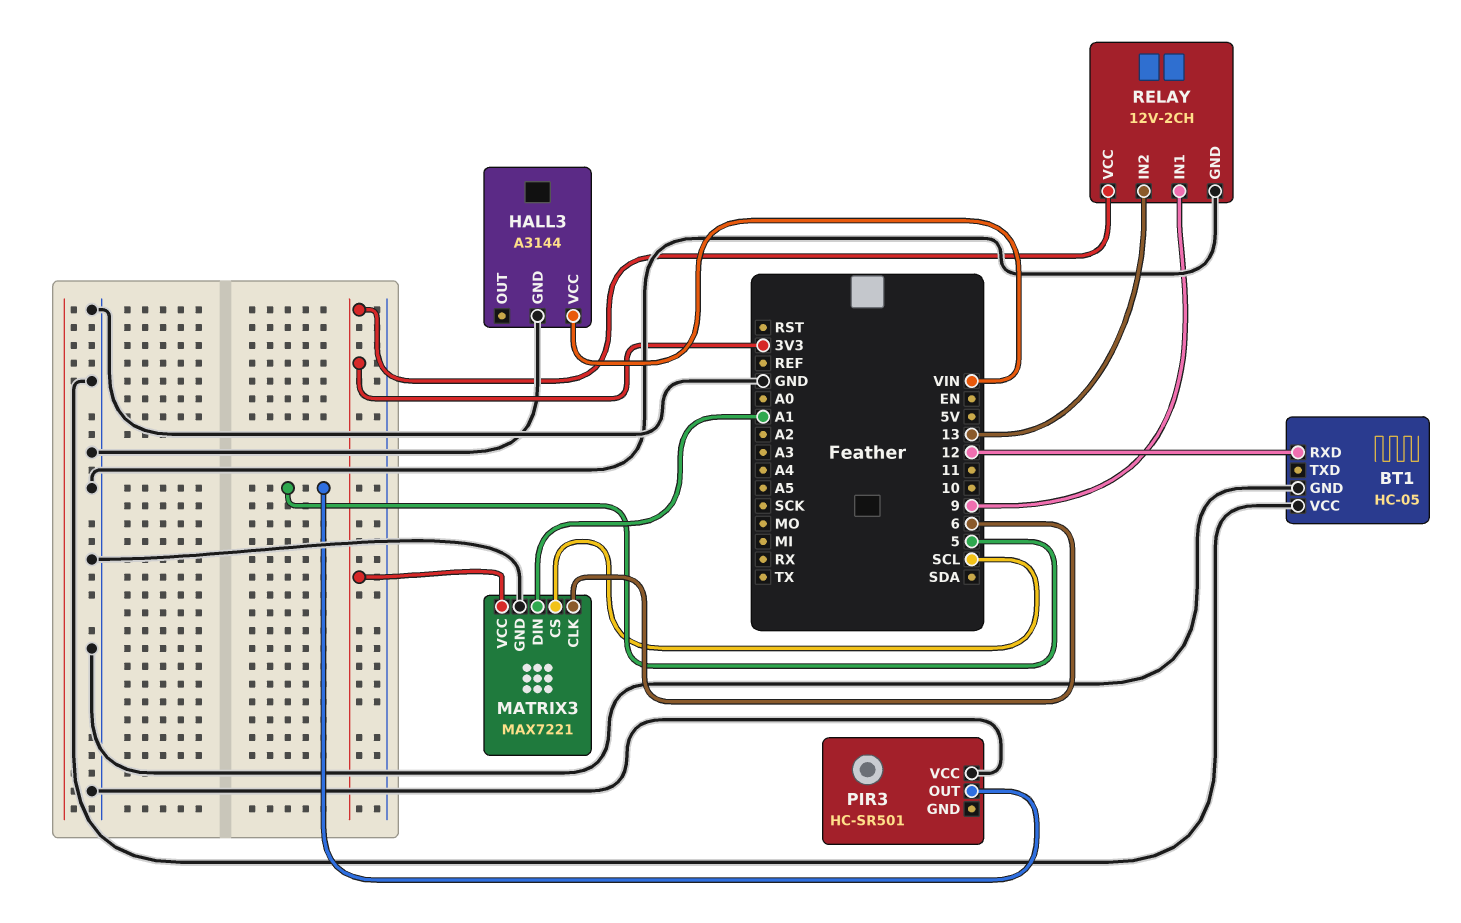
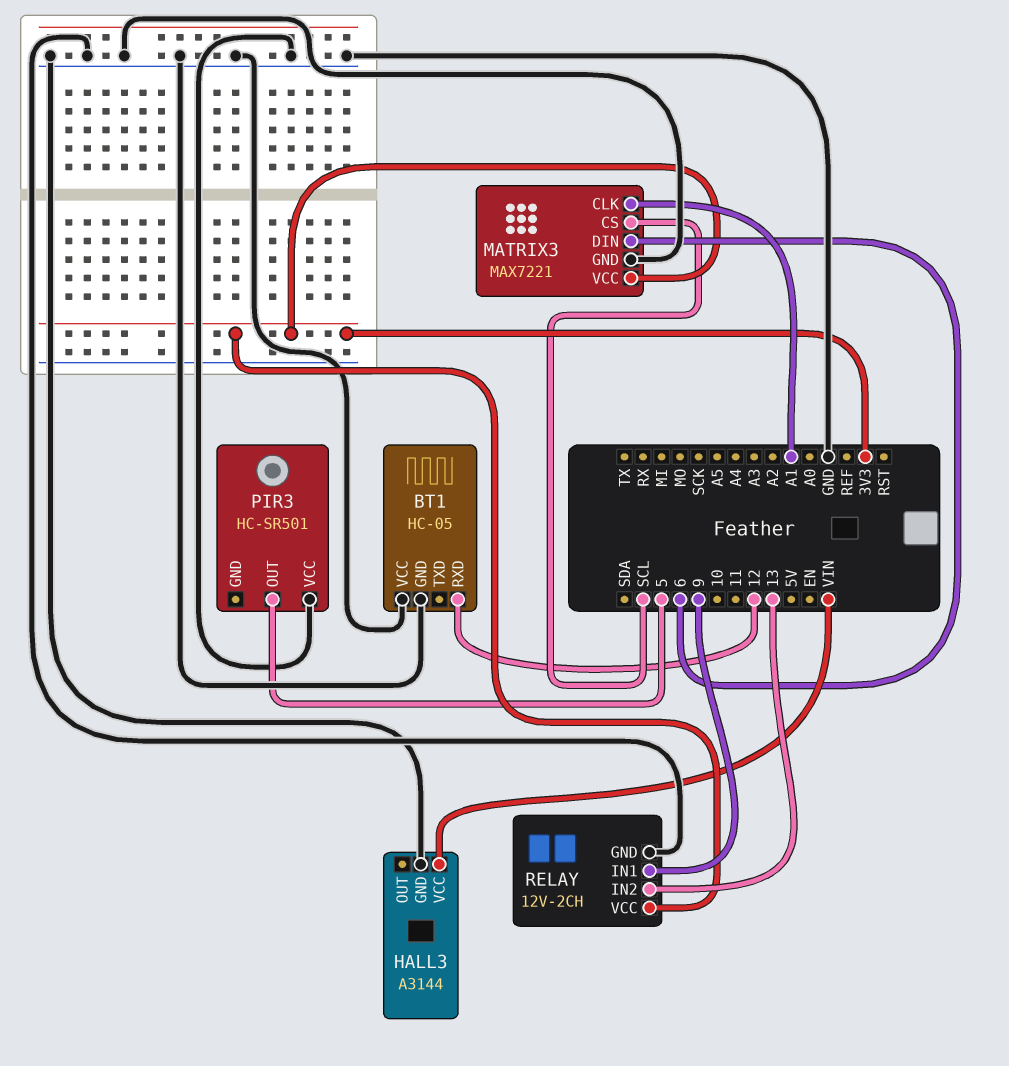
MATRIX3 pin CLK: 6 -> A1
MATRIX3 pin DIN: A1 -> 6

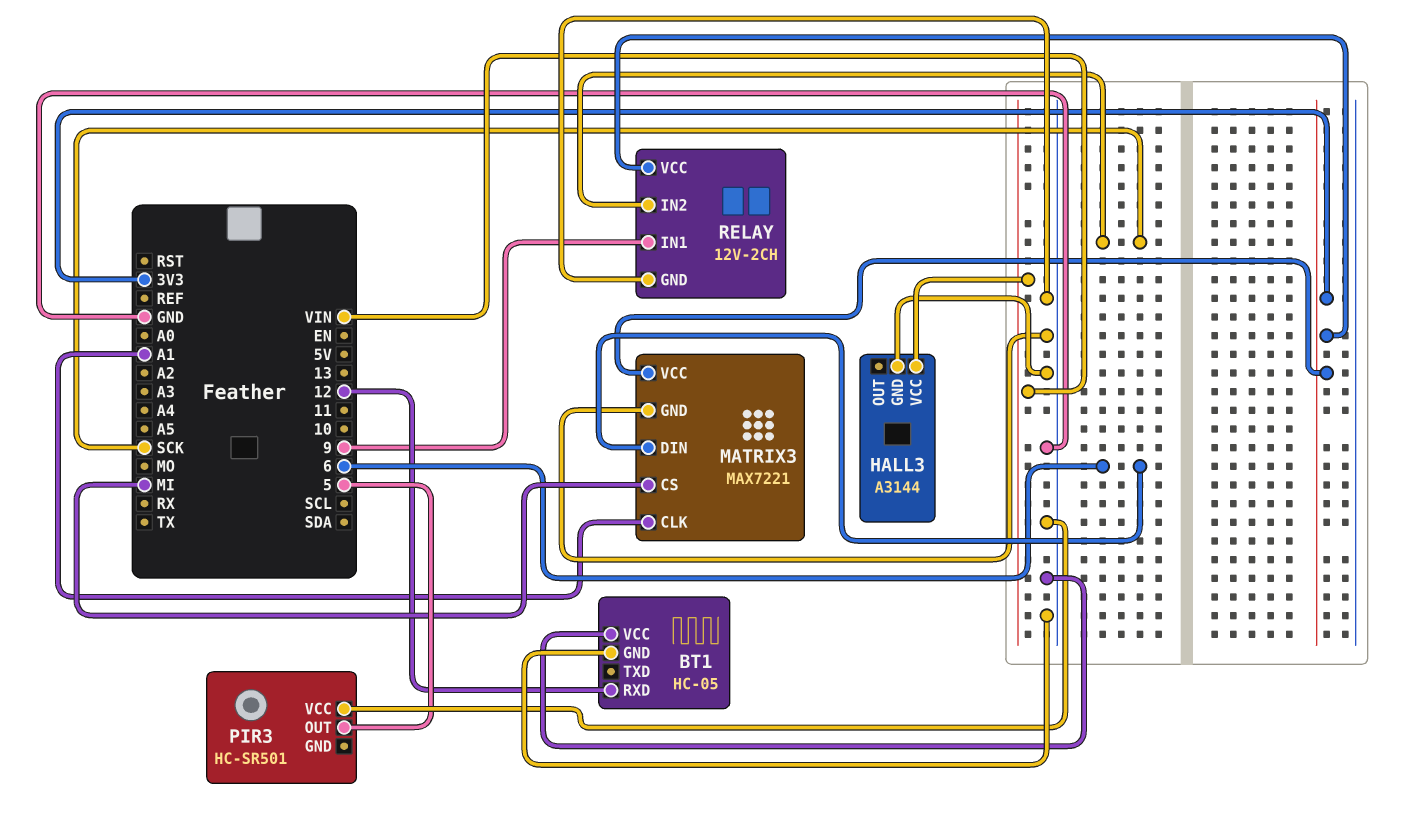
MATRIX3 pin CS: SCL -> MI
RELAY pin IN2: 13 -> SCK

